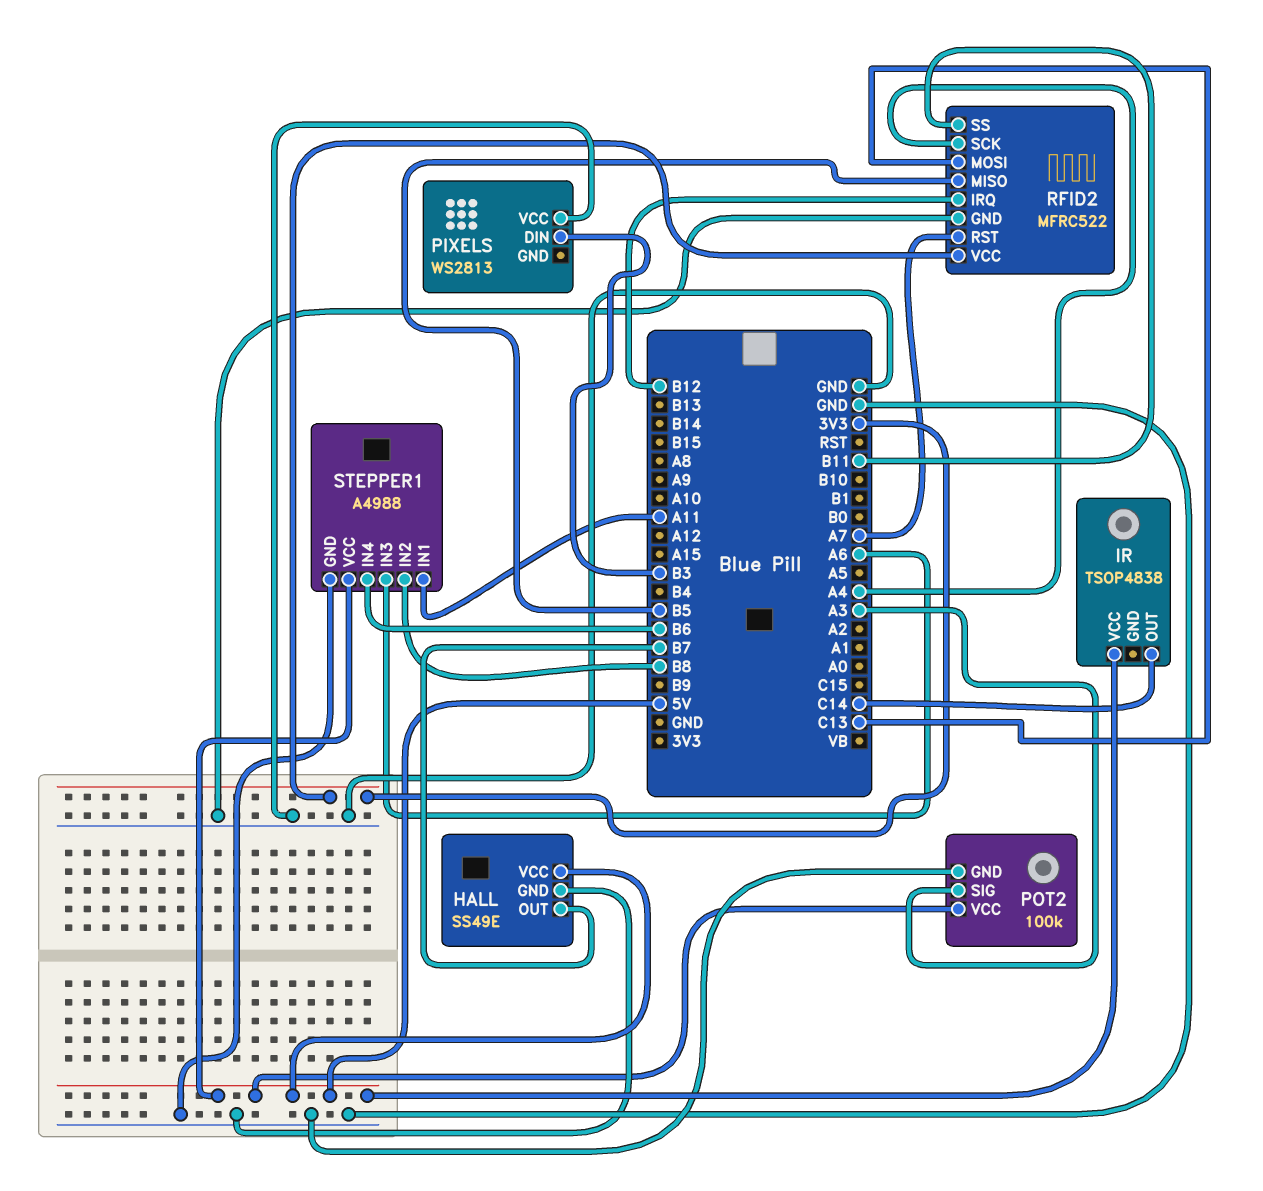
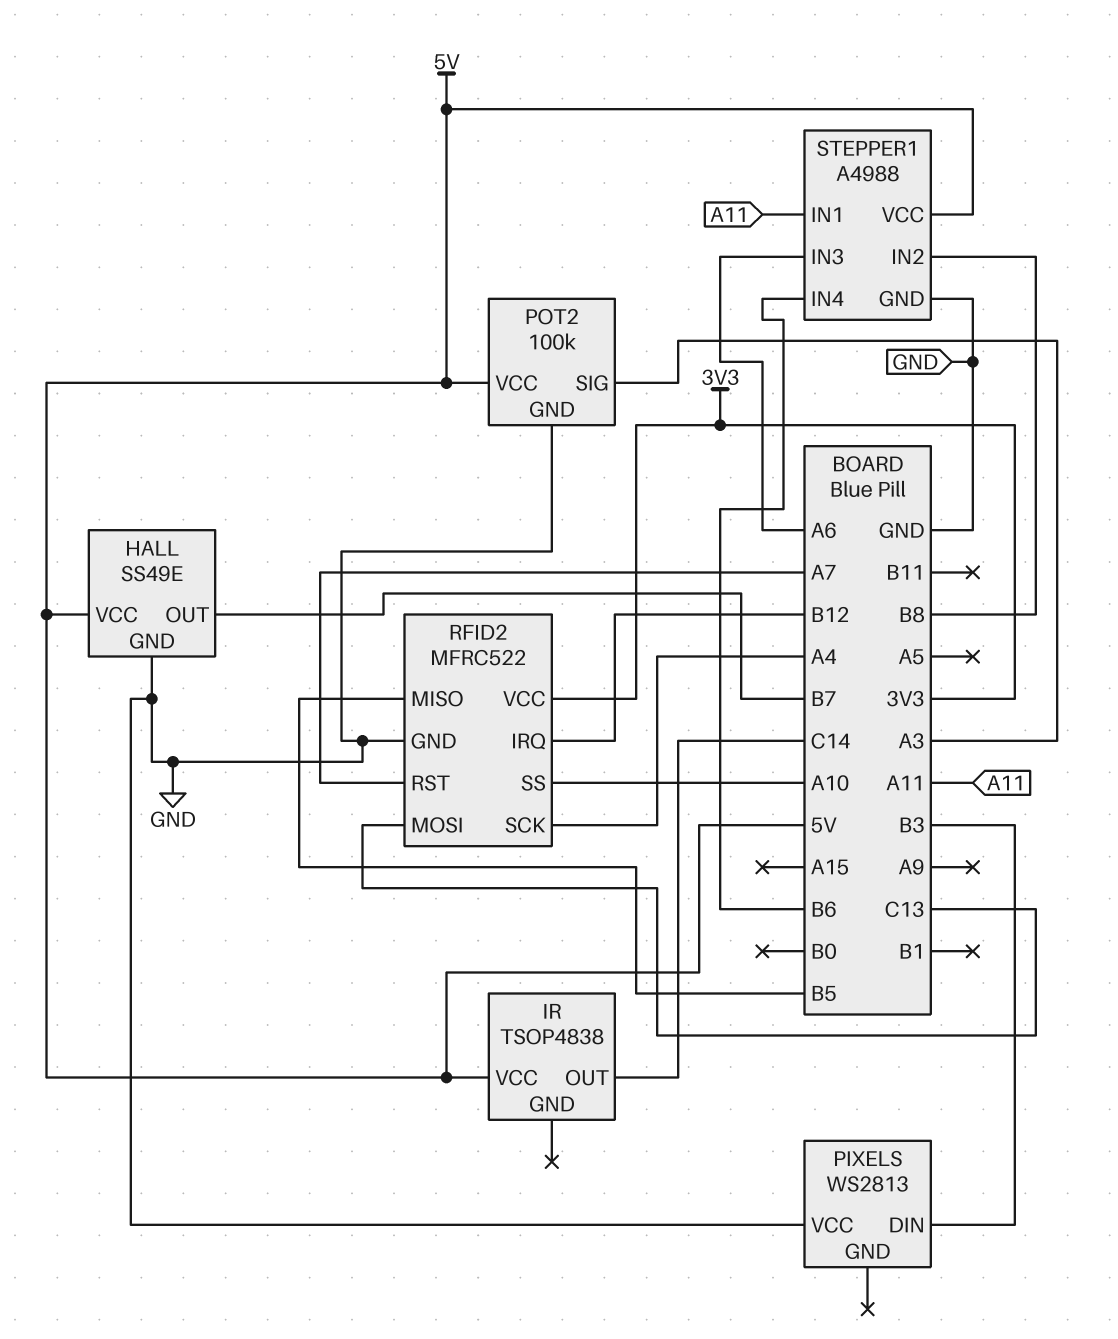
RFID2 pin SS: B11 -> A10

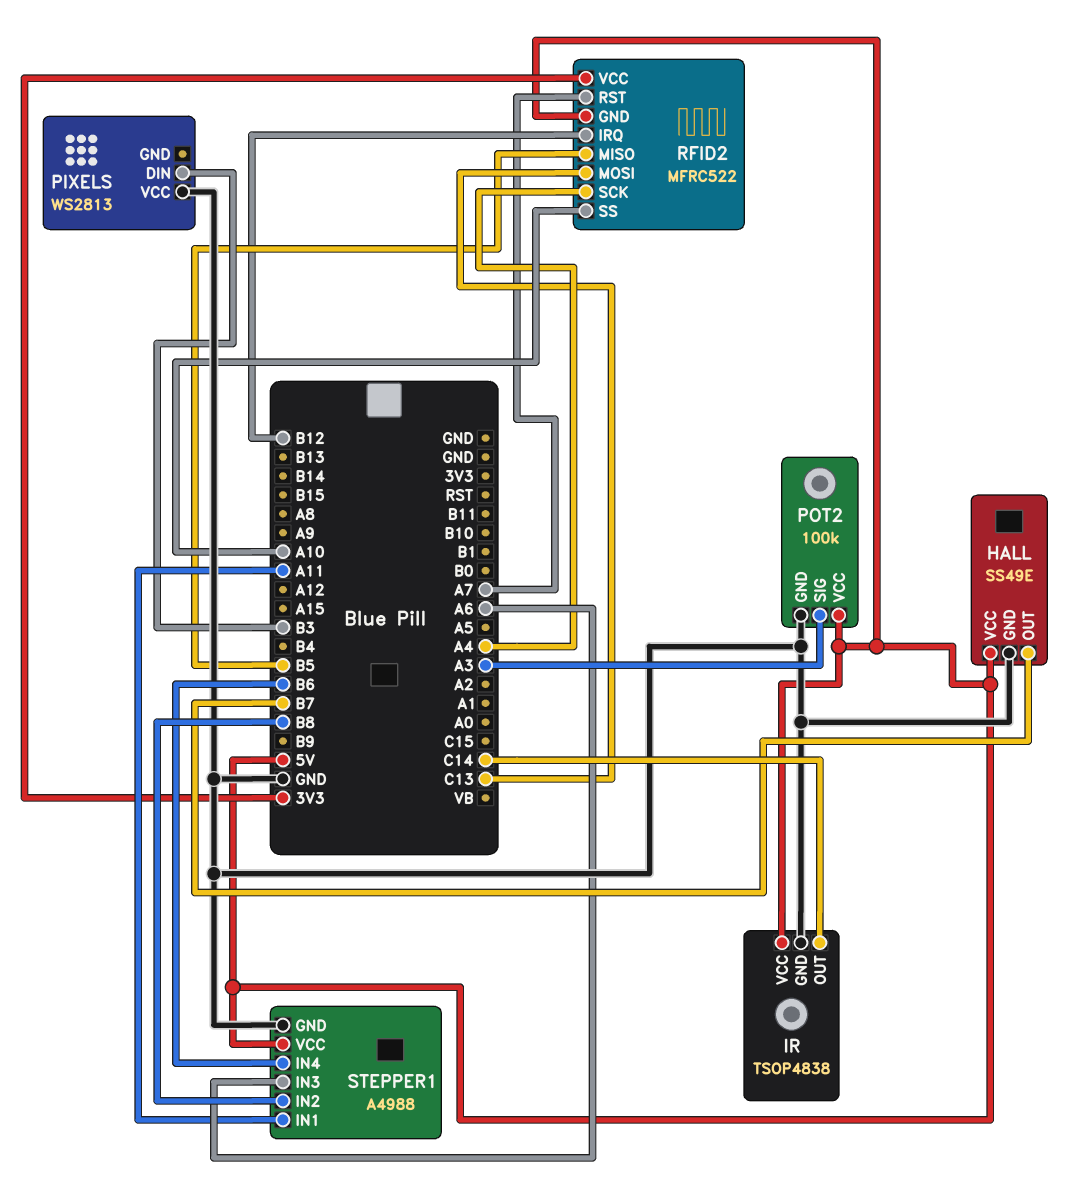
IR pin GND: none -> GND
RFID2 pin GND: GND -> 5V

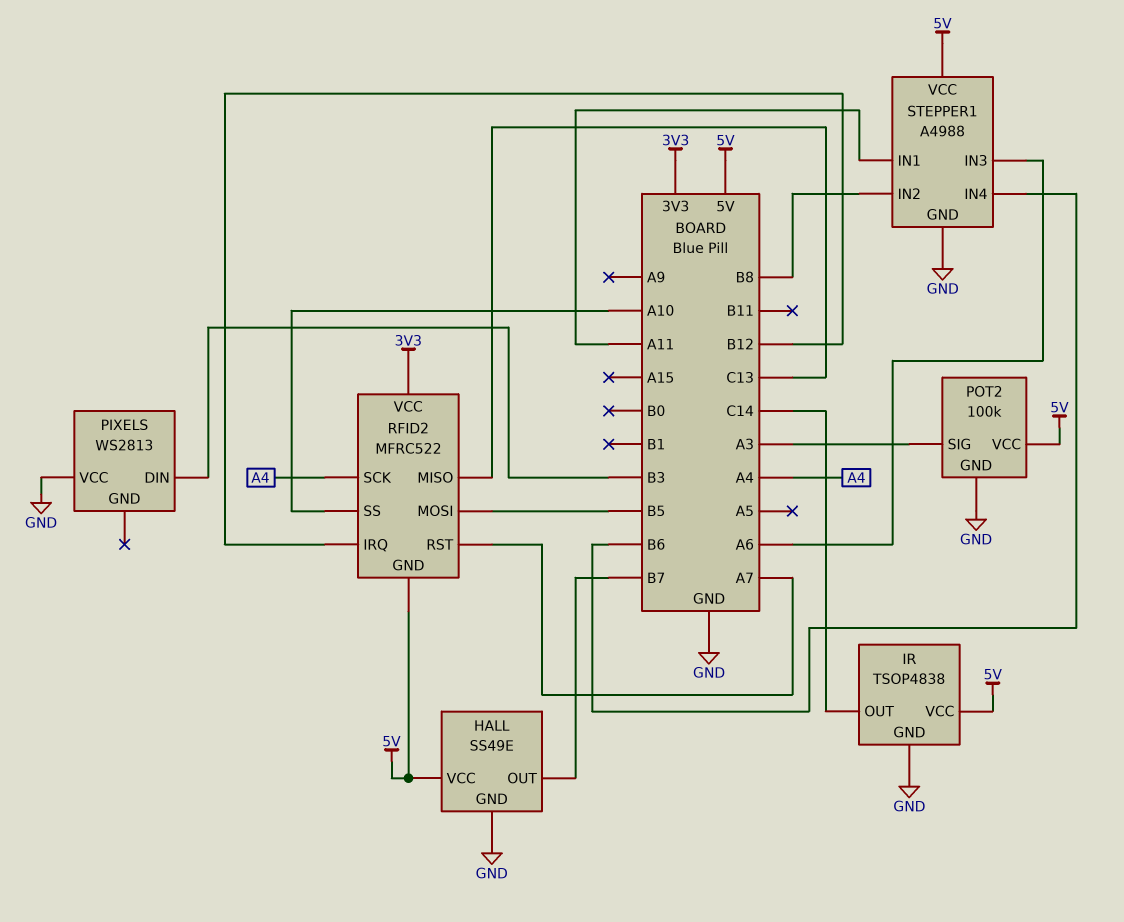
RFID2 pin MISO: B5 -> C13
RFID2 pin MOSI: C13 -> B5

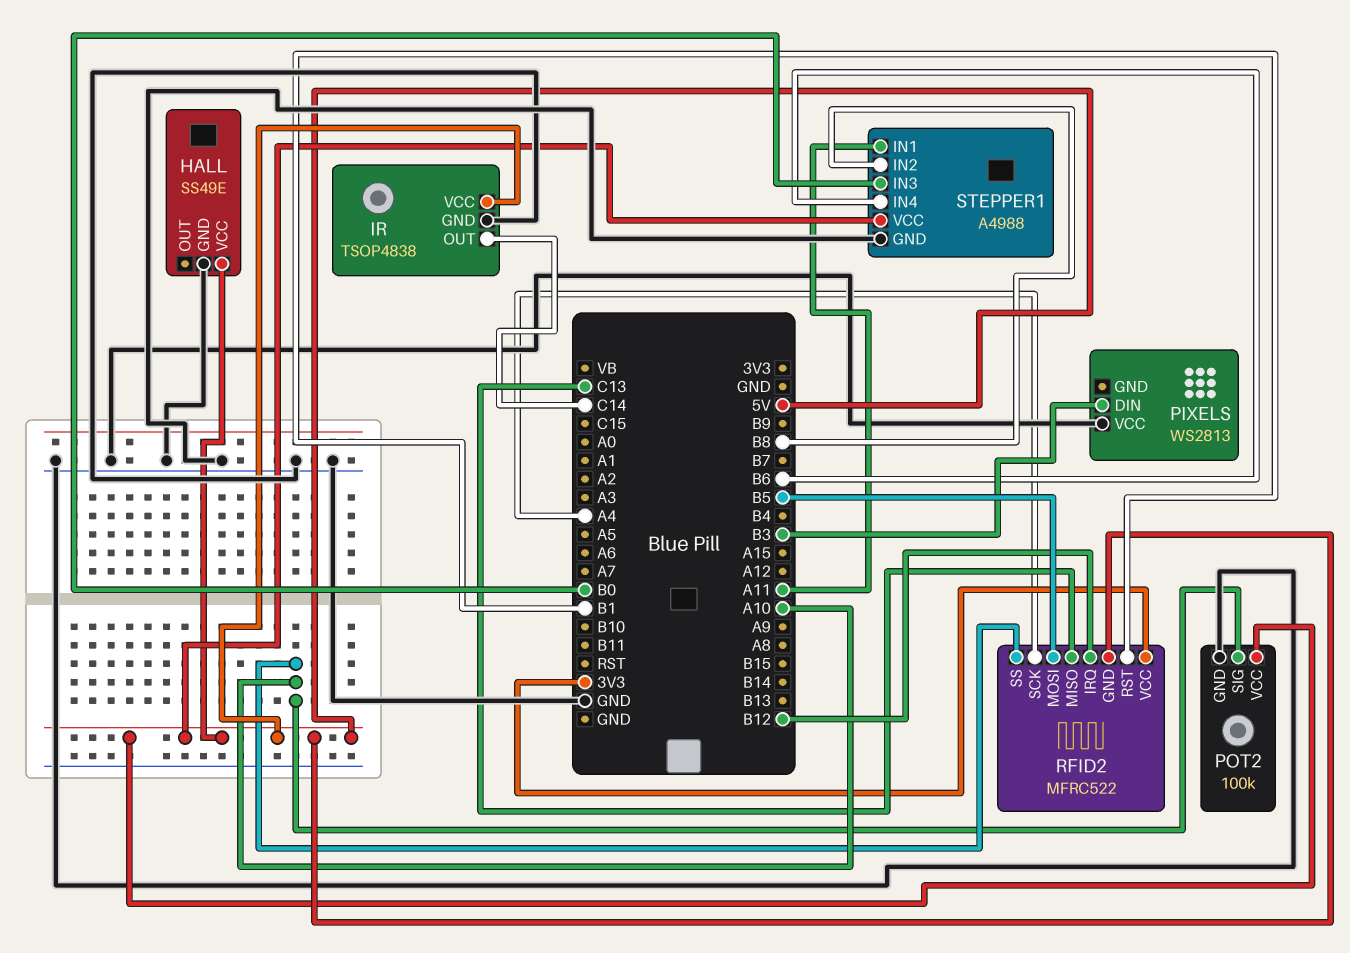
HALL pin OUT: B7 -> none
POT2 pin SIG: A3 -> A10
RFID2 pin RST: A7 -> B1
STEPPER1 pin IN3: A6 -> B0

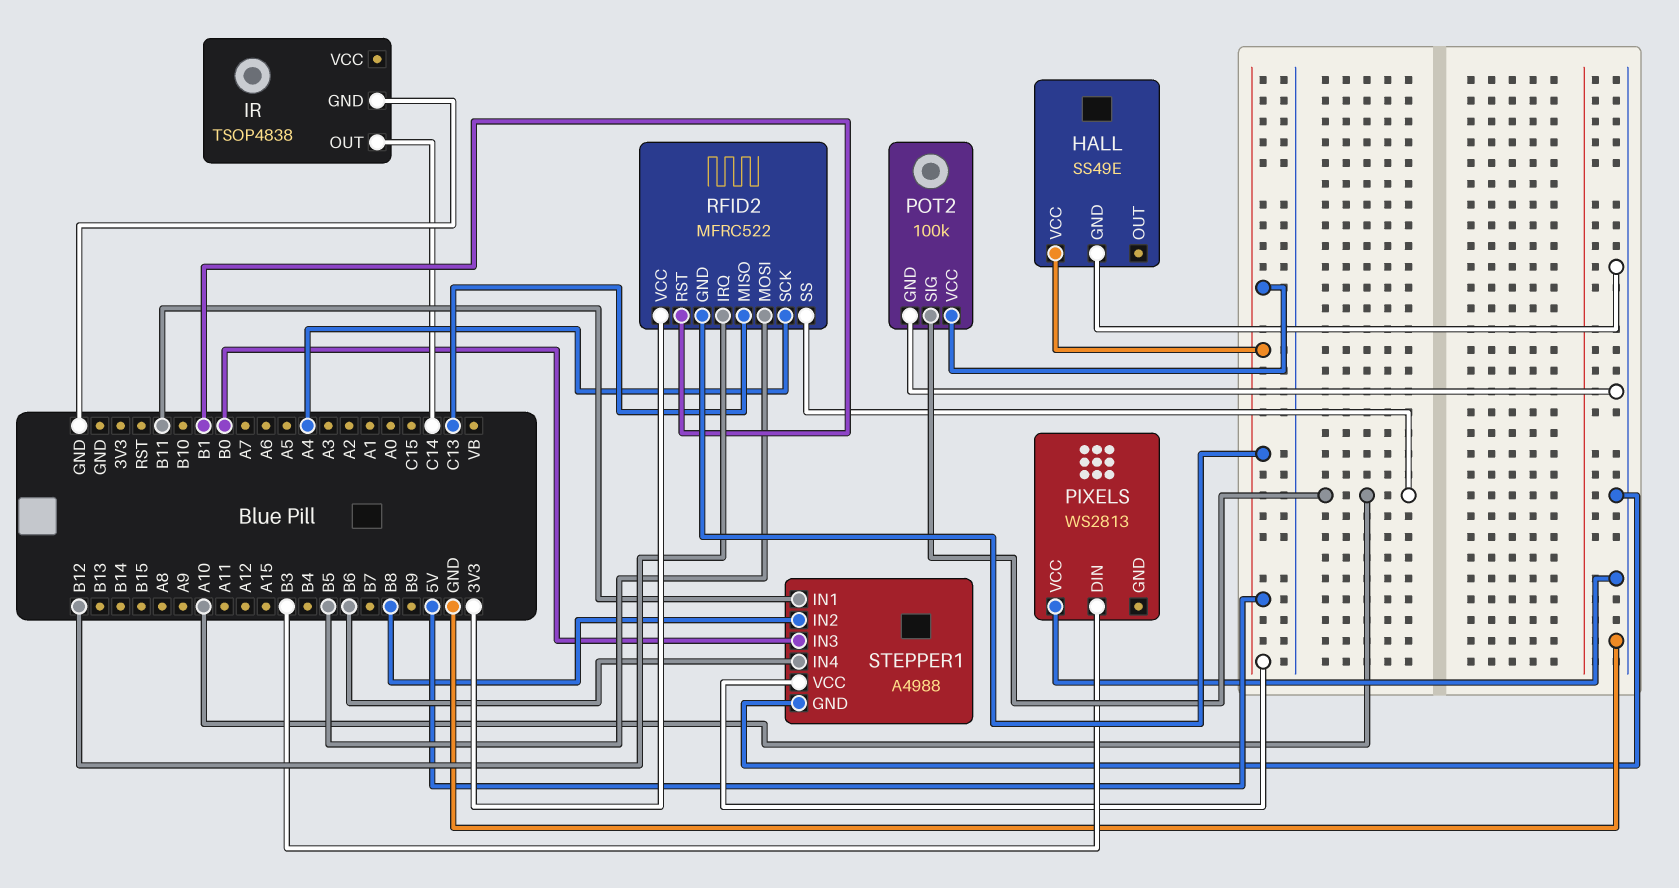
IR pin VCC: 5V -> none
STEPPER1 pin IN1: A11 -> B11

